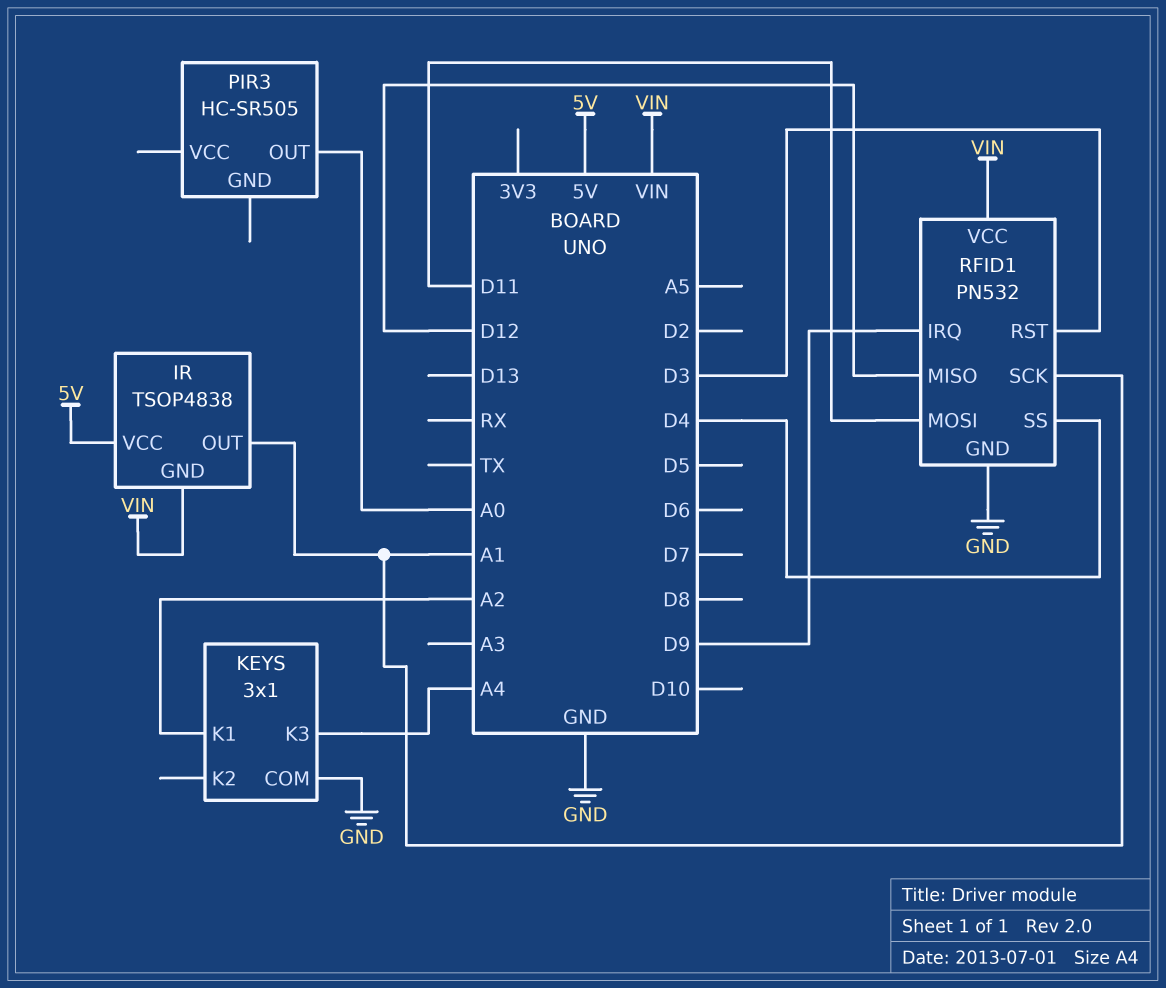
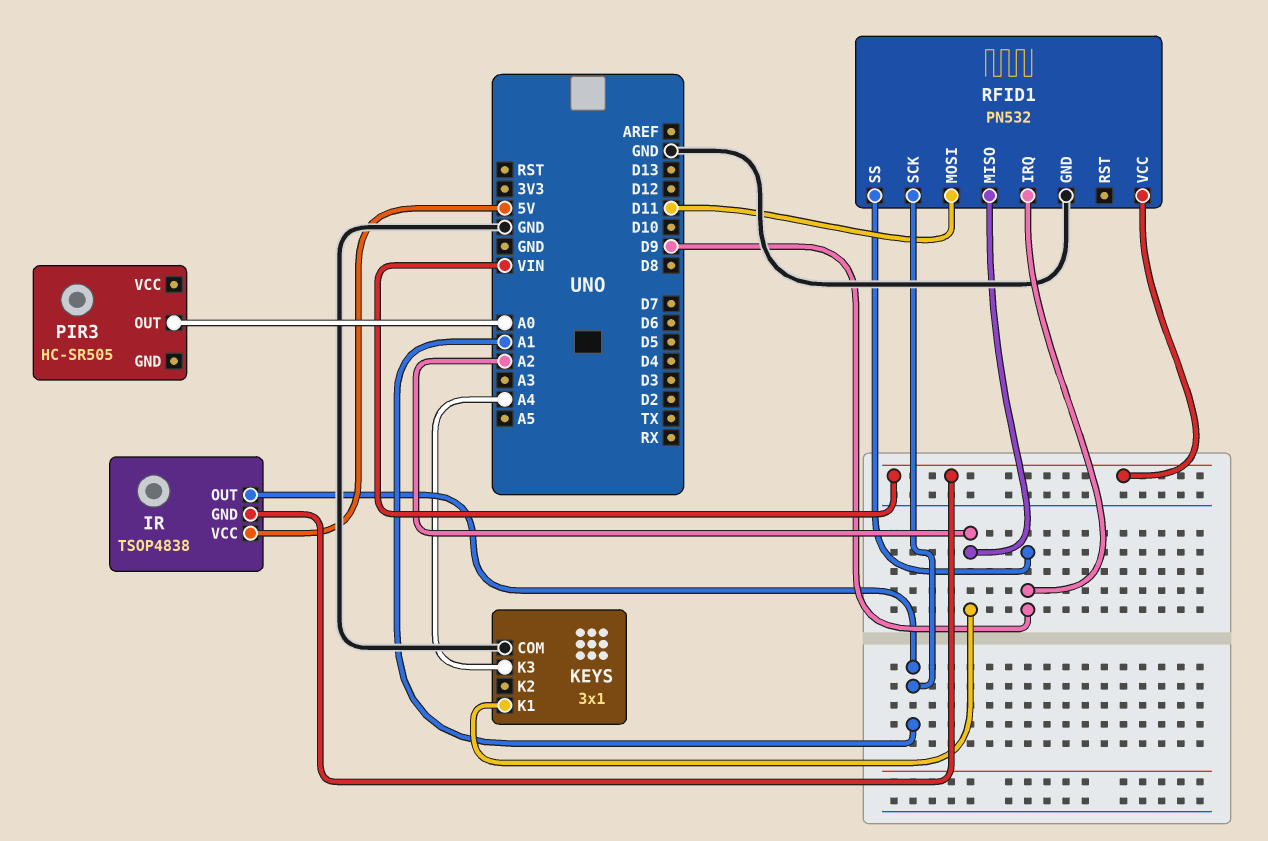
RFID1 pin MISO: D12 -> A2
RFID1 pin RST: D3 -> none
RFID1 pin SS: D4 -> D9

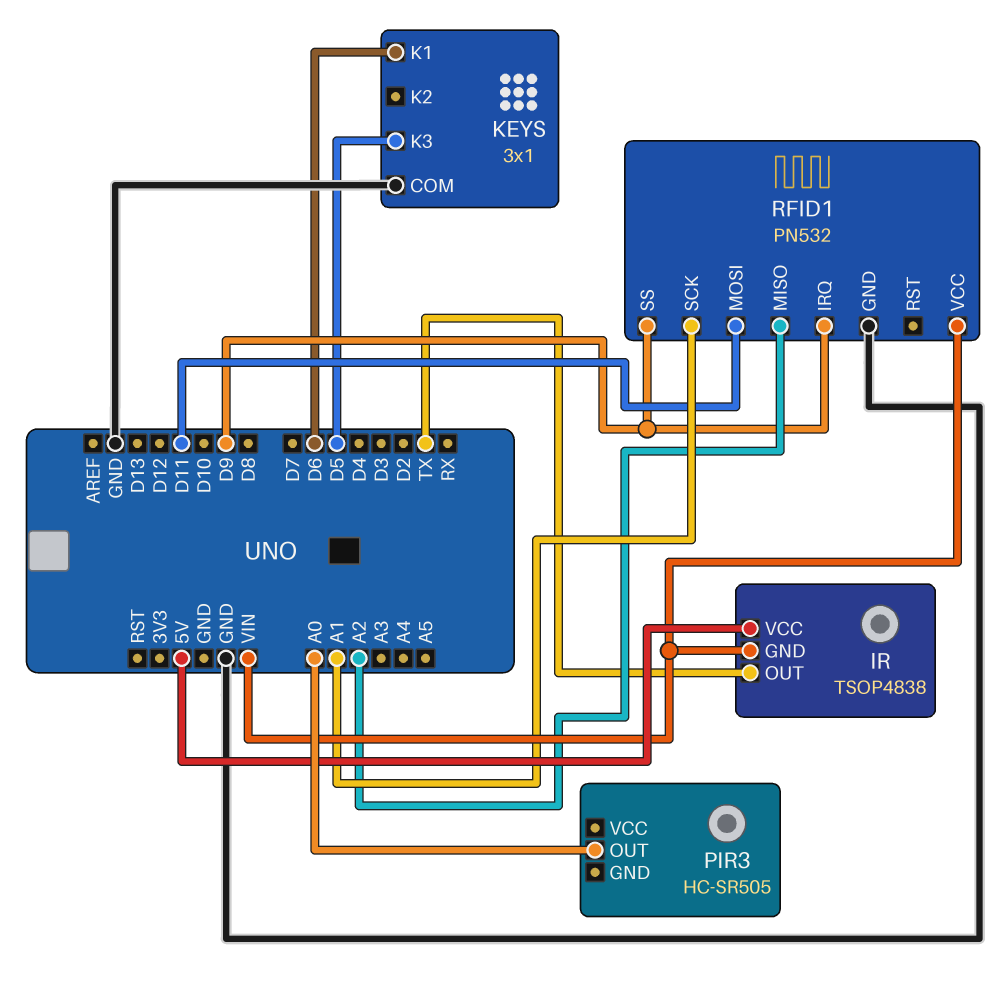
IR pin OUT: A1 -> TX
KEYS pin K1: A2 -> D6
KEYS pin K3: A4 -> D5

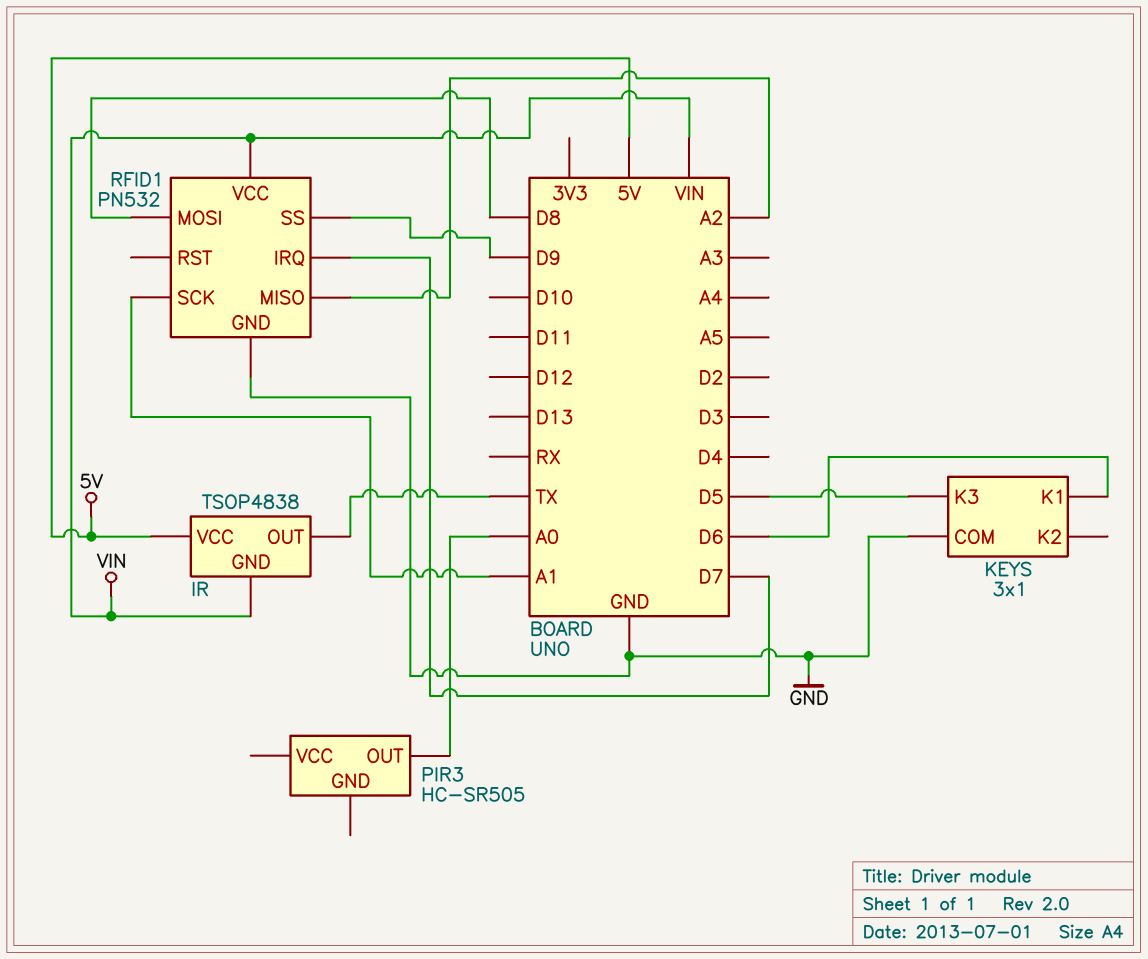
RFID1 pin IRQ: D9 -> D7
RFID1 pin MOSI: D11 -> D8

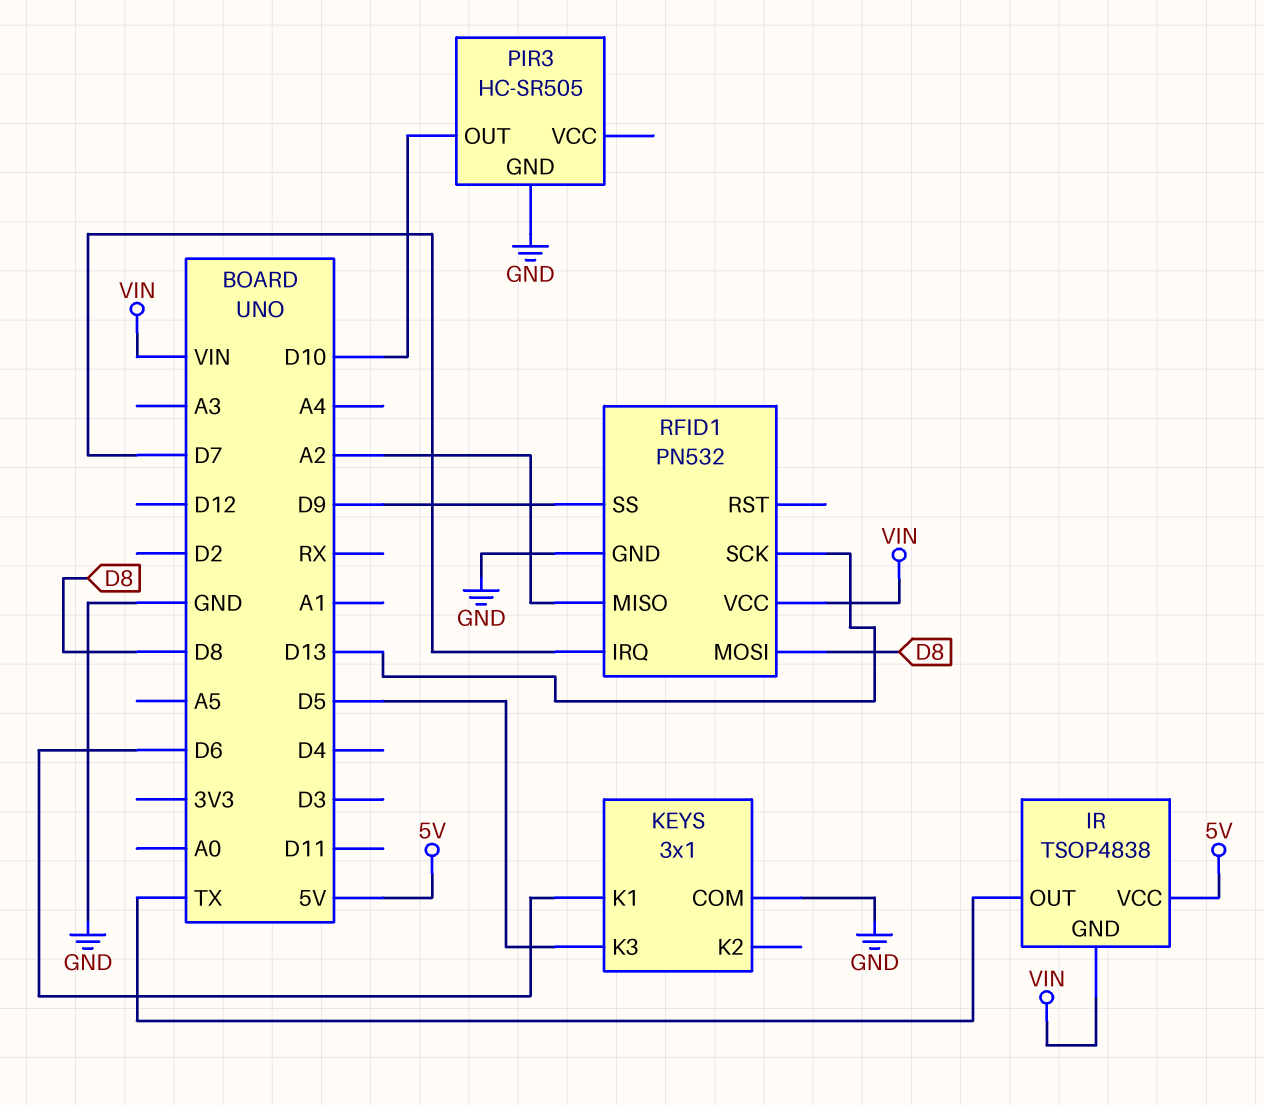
PIR3 pin GND: none -> GND
PIR3 pin OUT: A0 -> D10
RFID1 pin SCK: A1 -> D13

